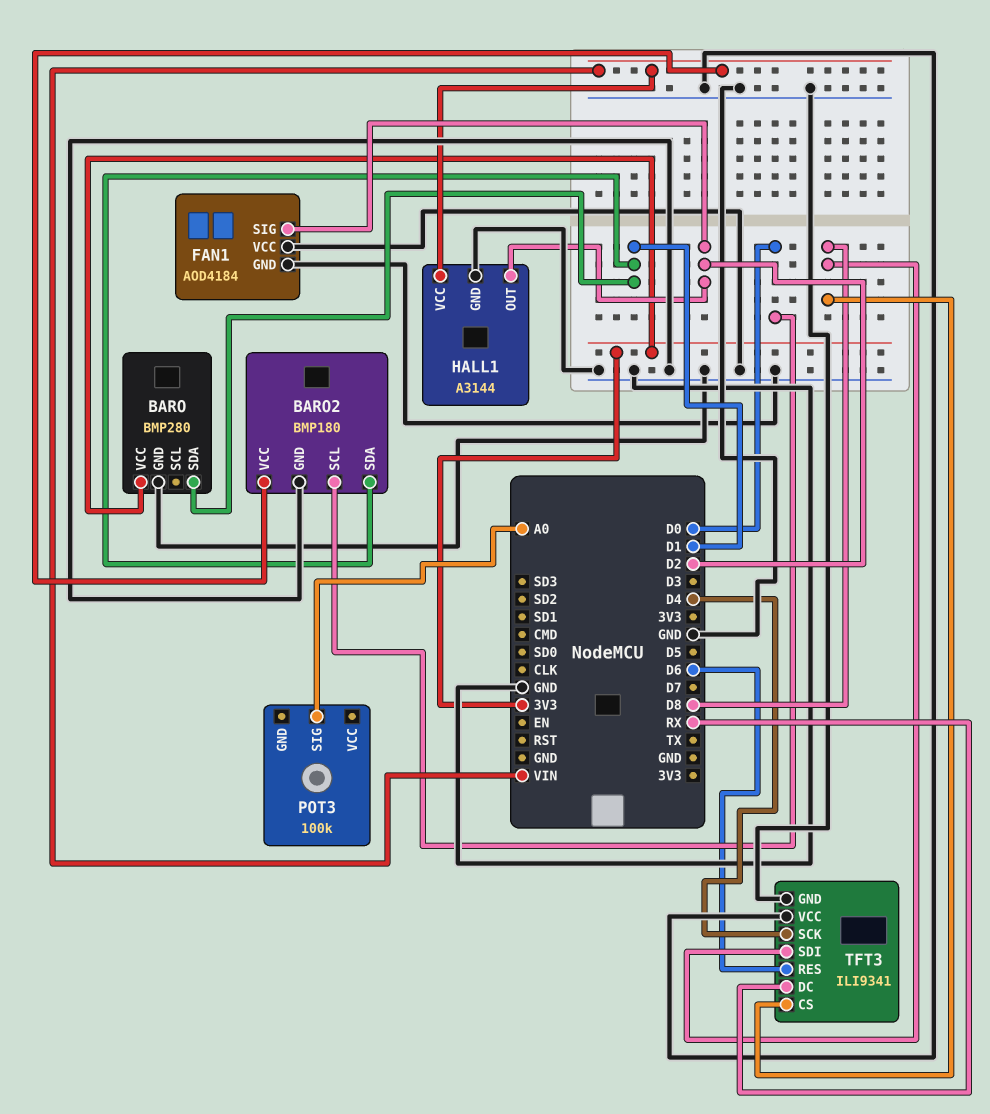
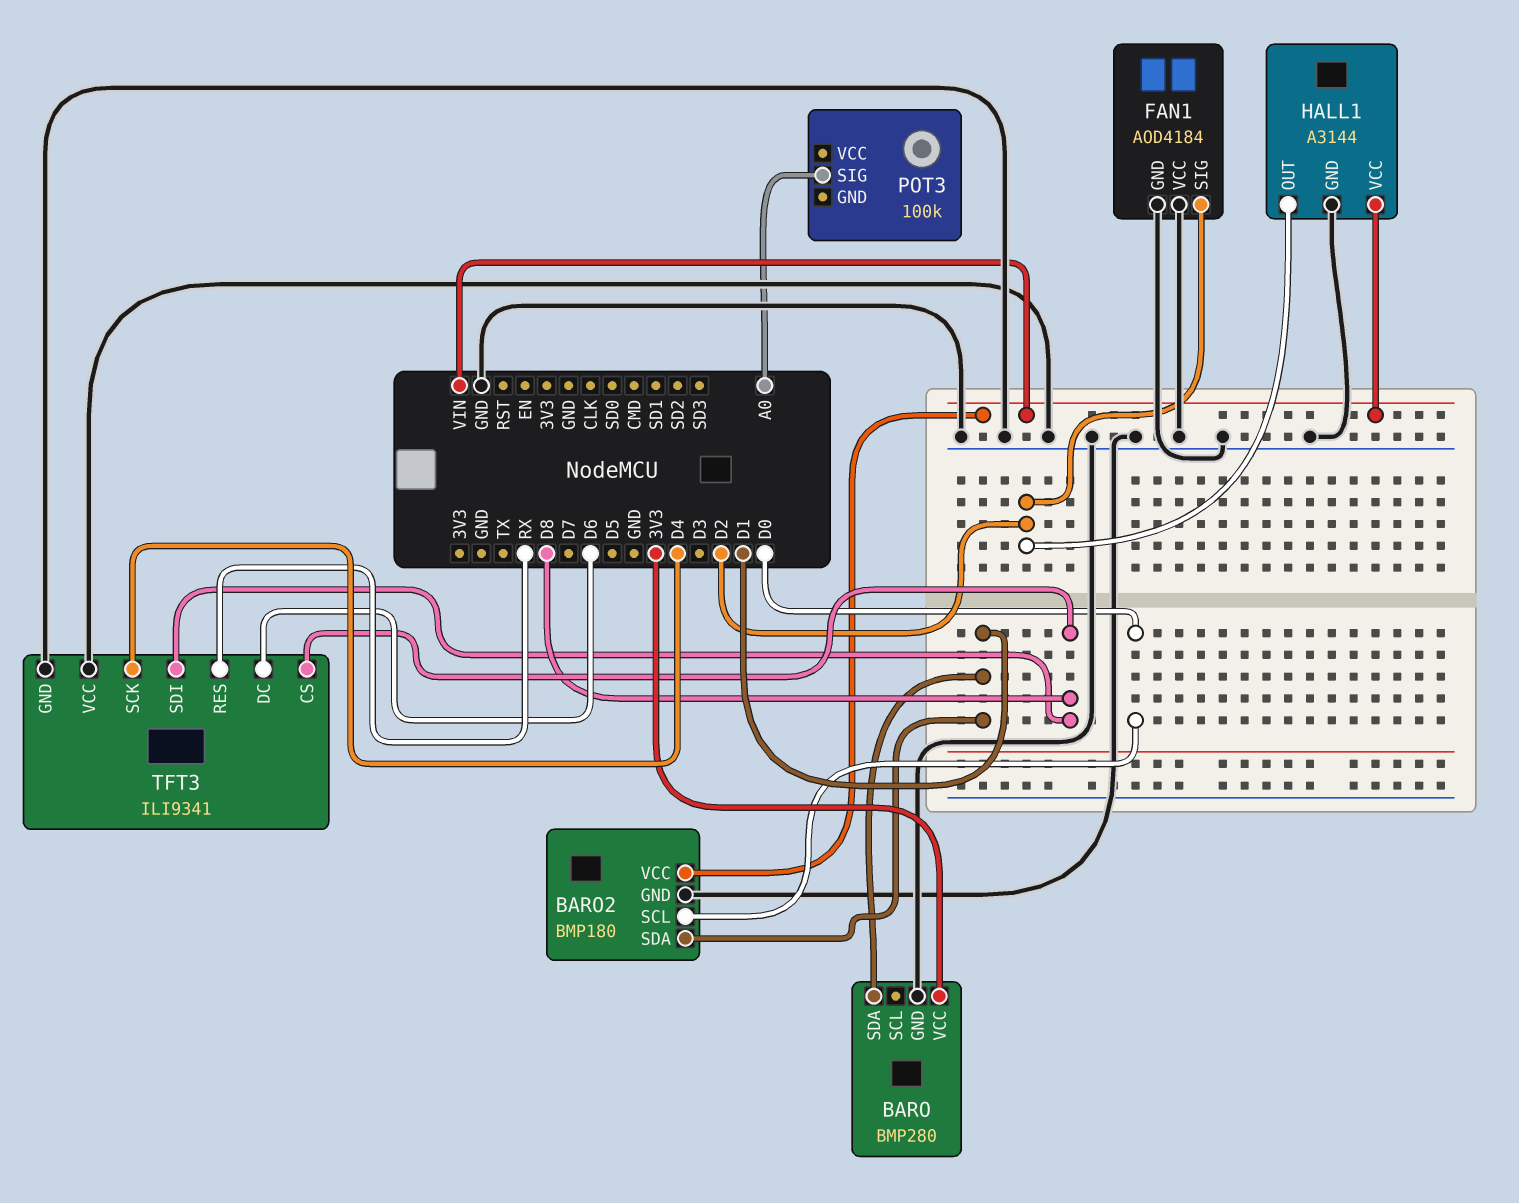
TFT3 pin DC: RX -> D6
TFT3 pin RES: D6 -> RX

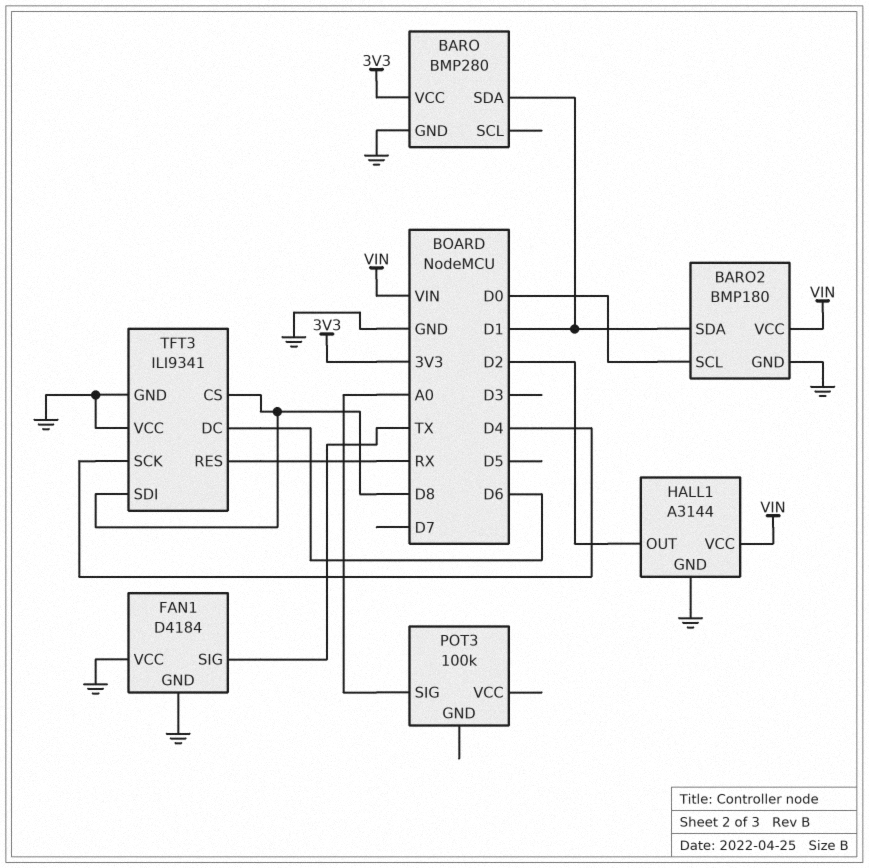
FAN1: AOD4184 -> D4184
FAN1 pin SIG: D2 -> TX

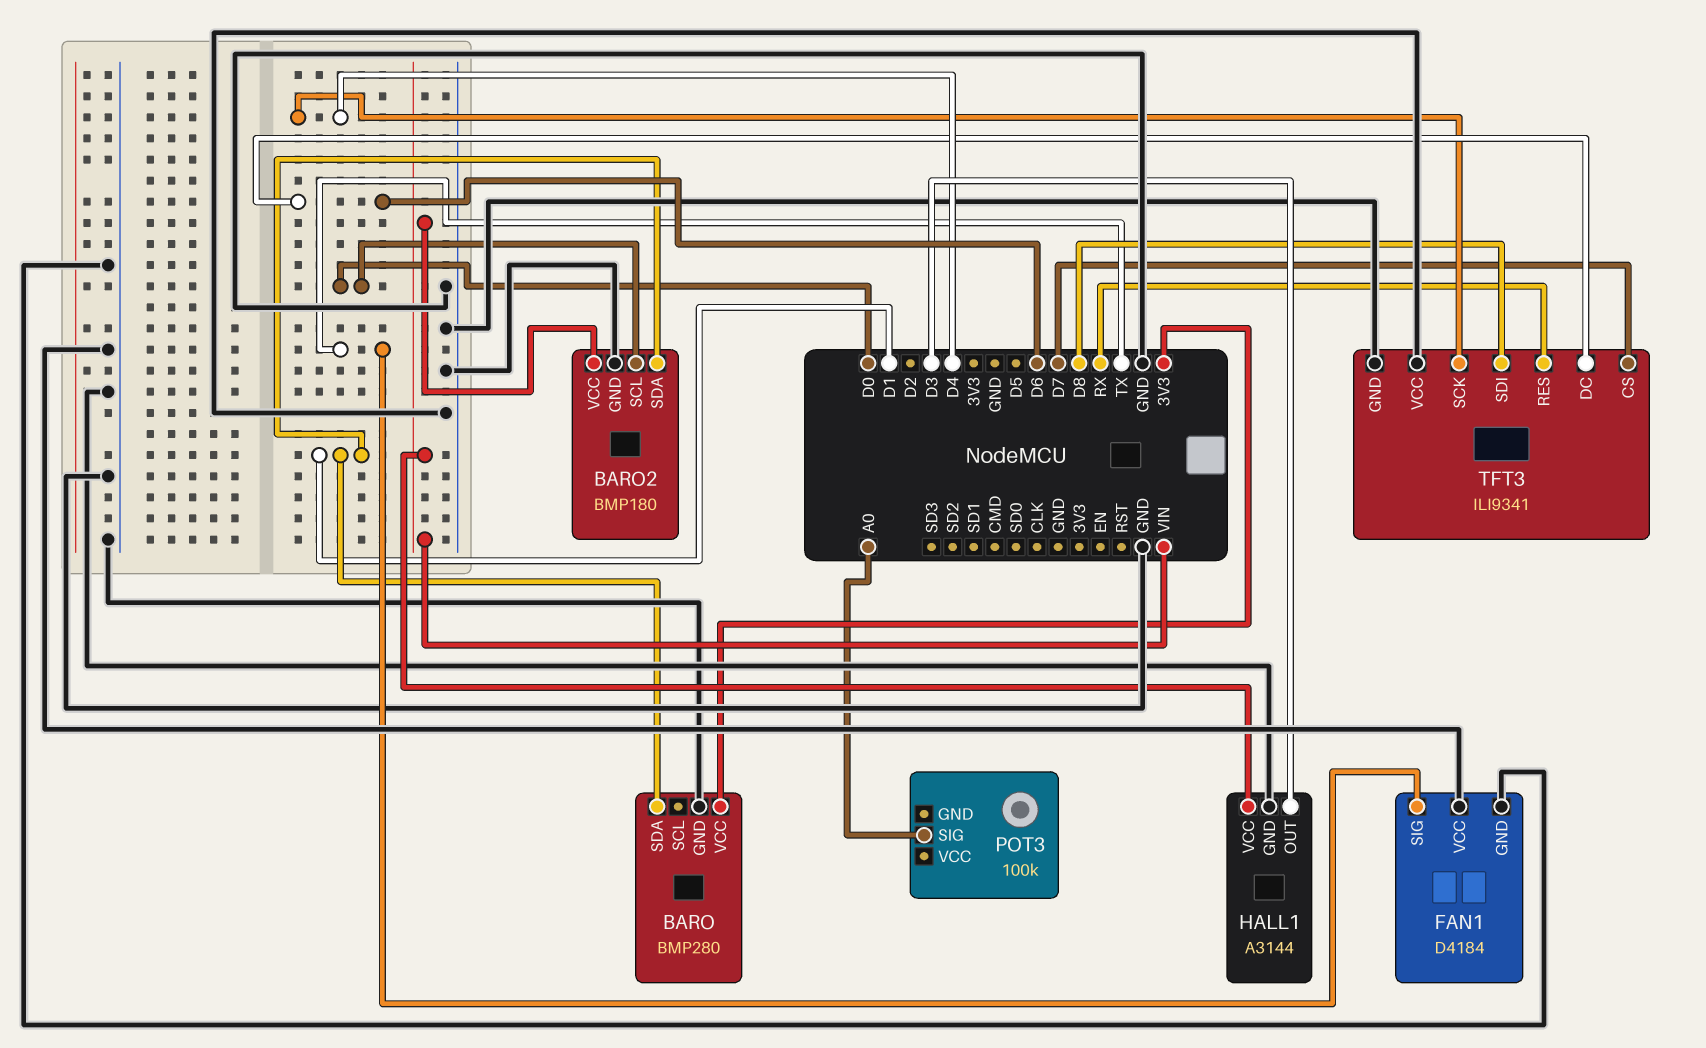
HALL1 pin OUT: D2 -> D3
TFT3 pin CS: D8 -> D7

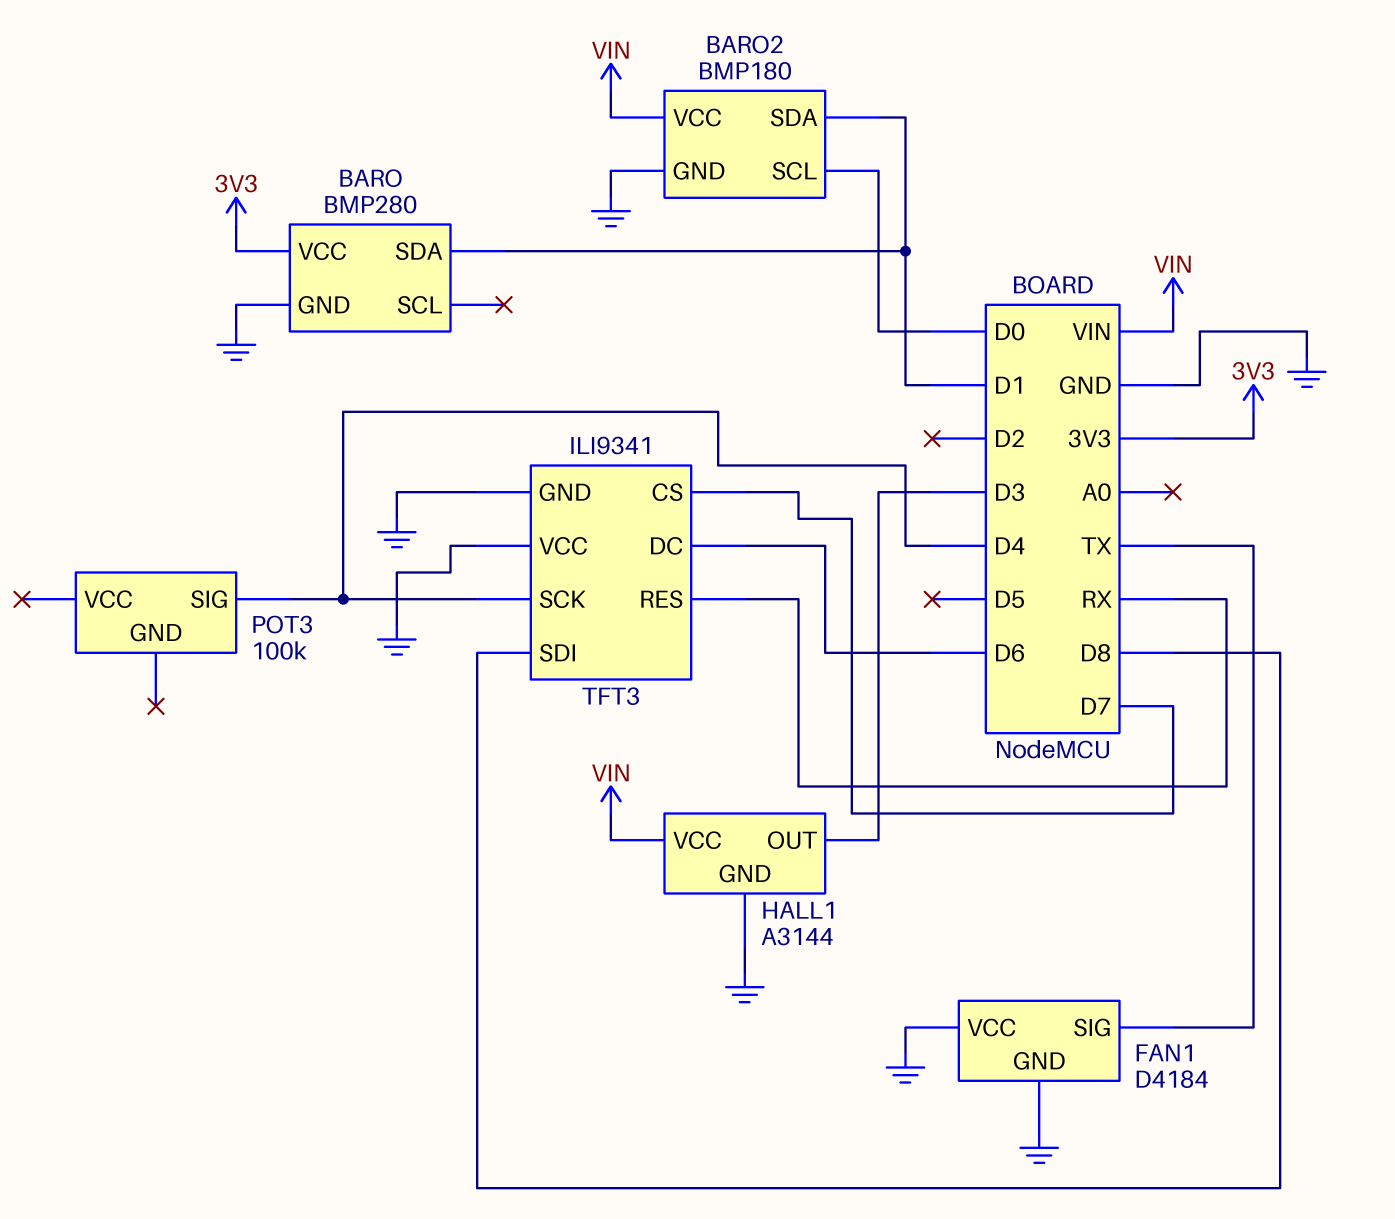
POT3 pin SIG: A0 -> D4

